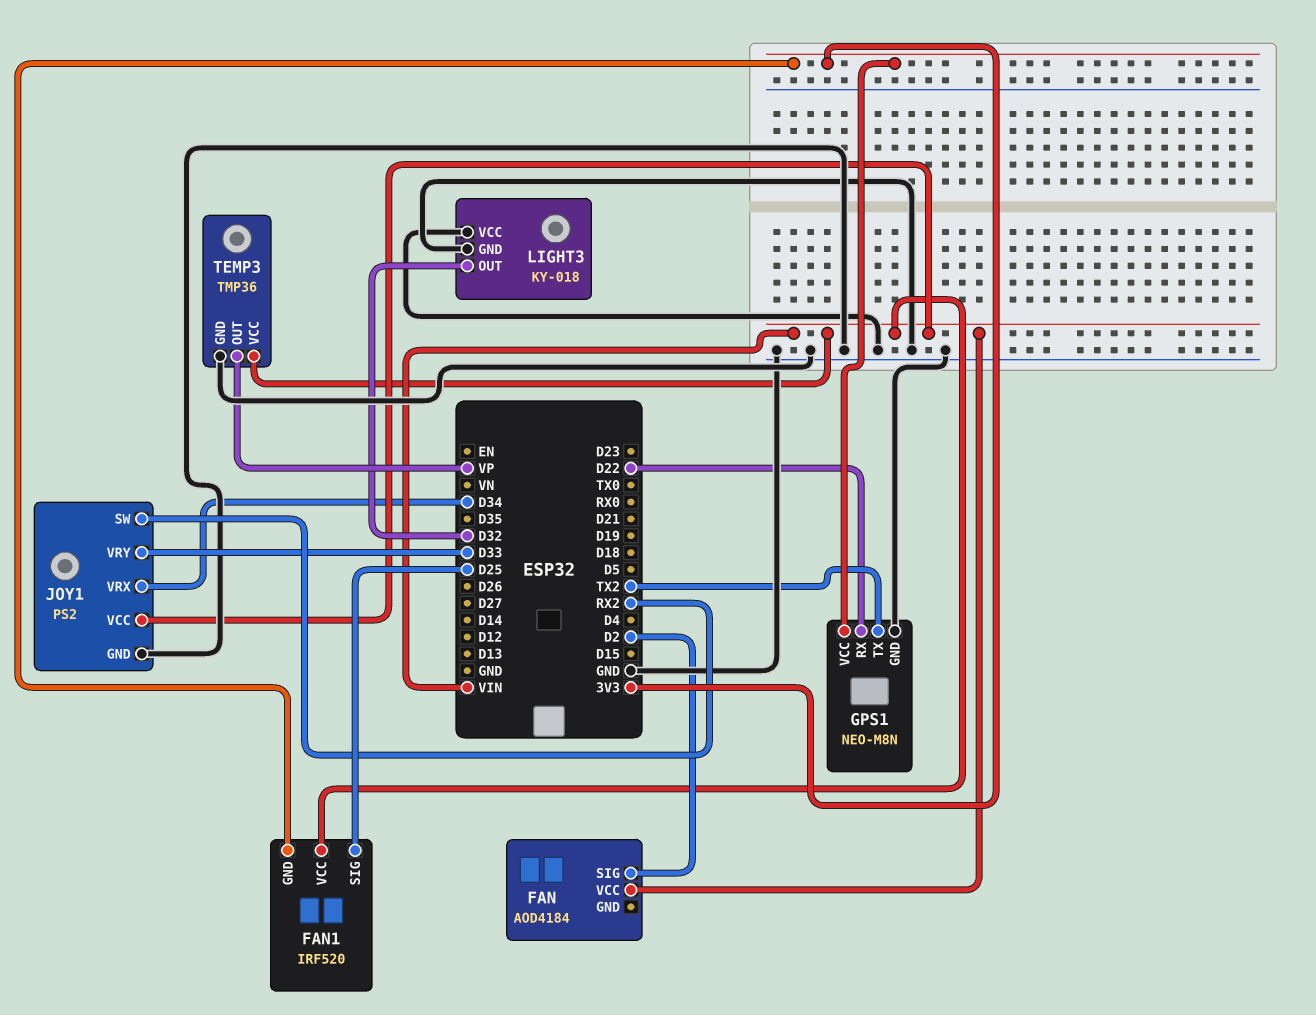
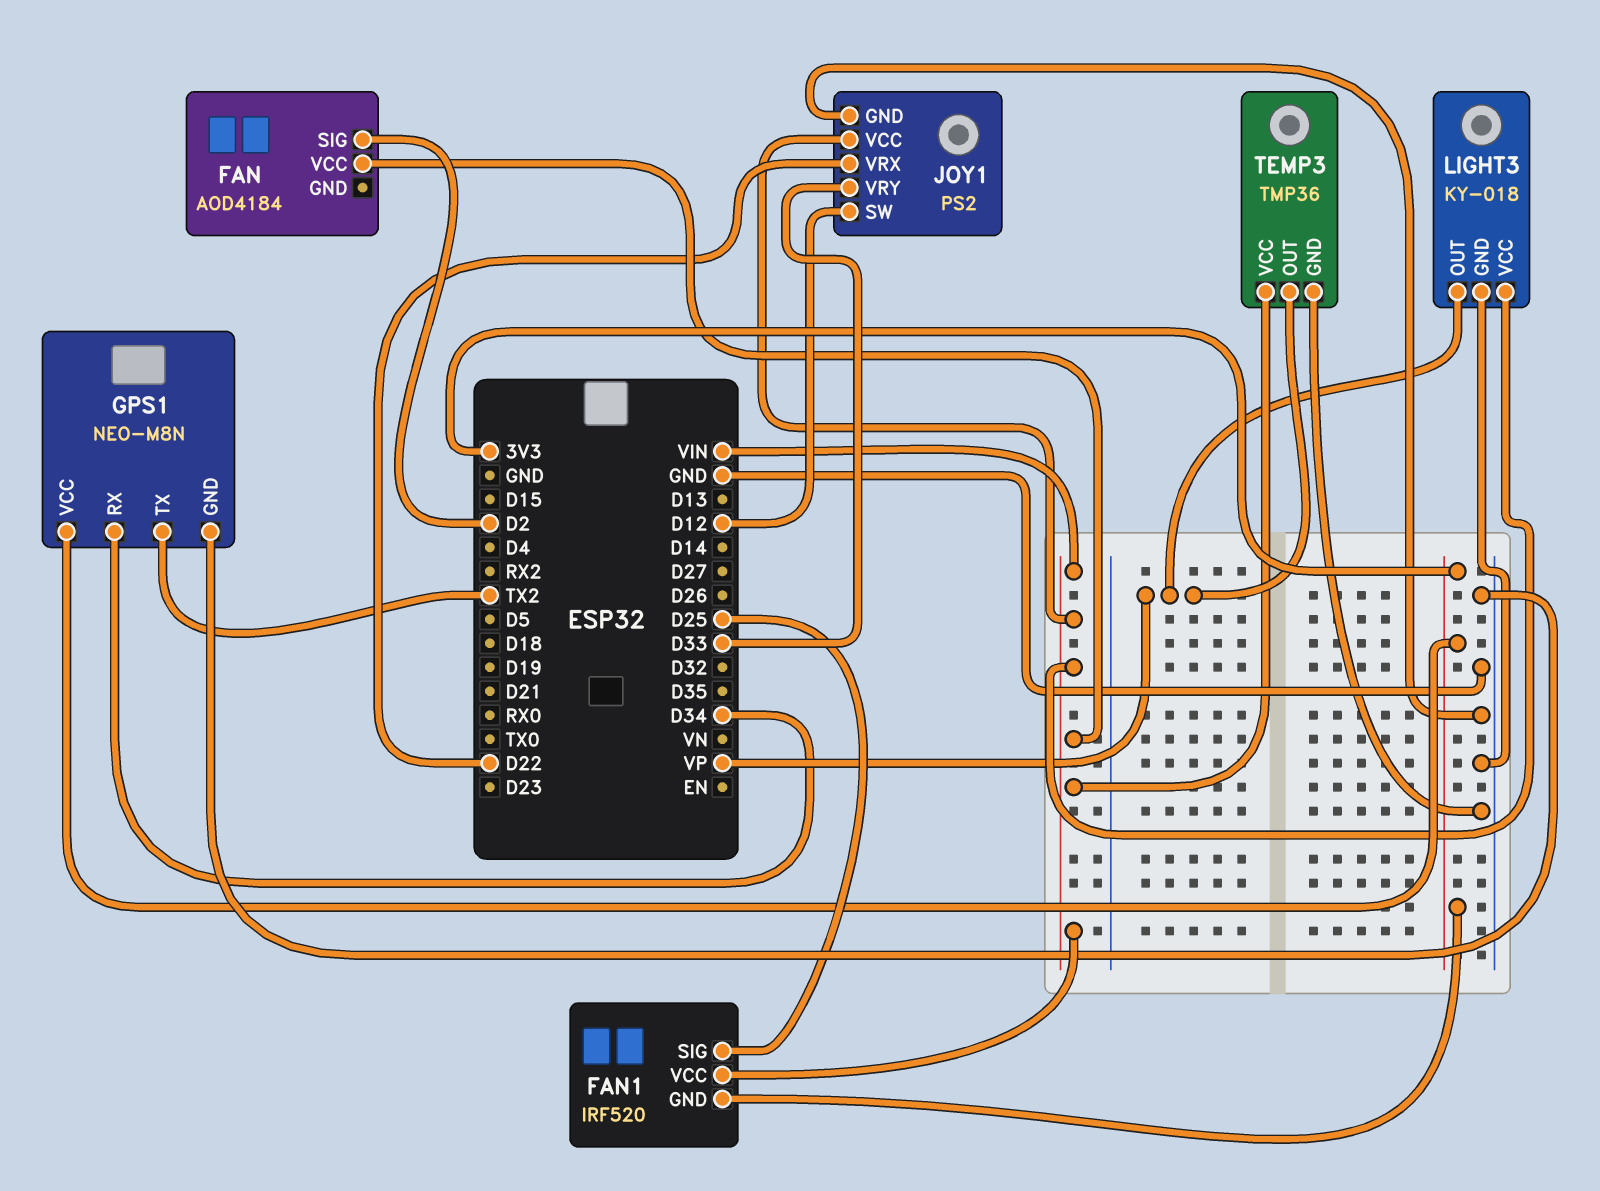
GPS1 pin RX: D22 -> D34
JOY1 pin SW: RX2 -> D12
JOY1 pin VRX: D34 -> D22
LIGHT3 pin OUT: D32 -> VP
LIGHT3 pin VCC: GND -> VIN

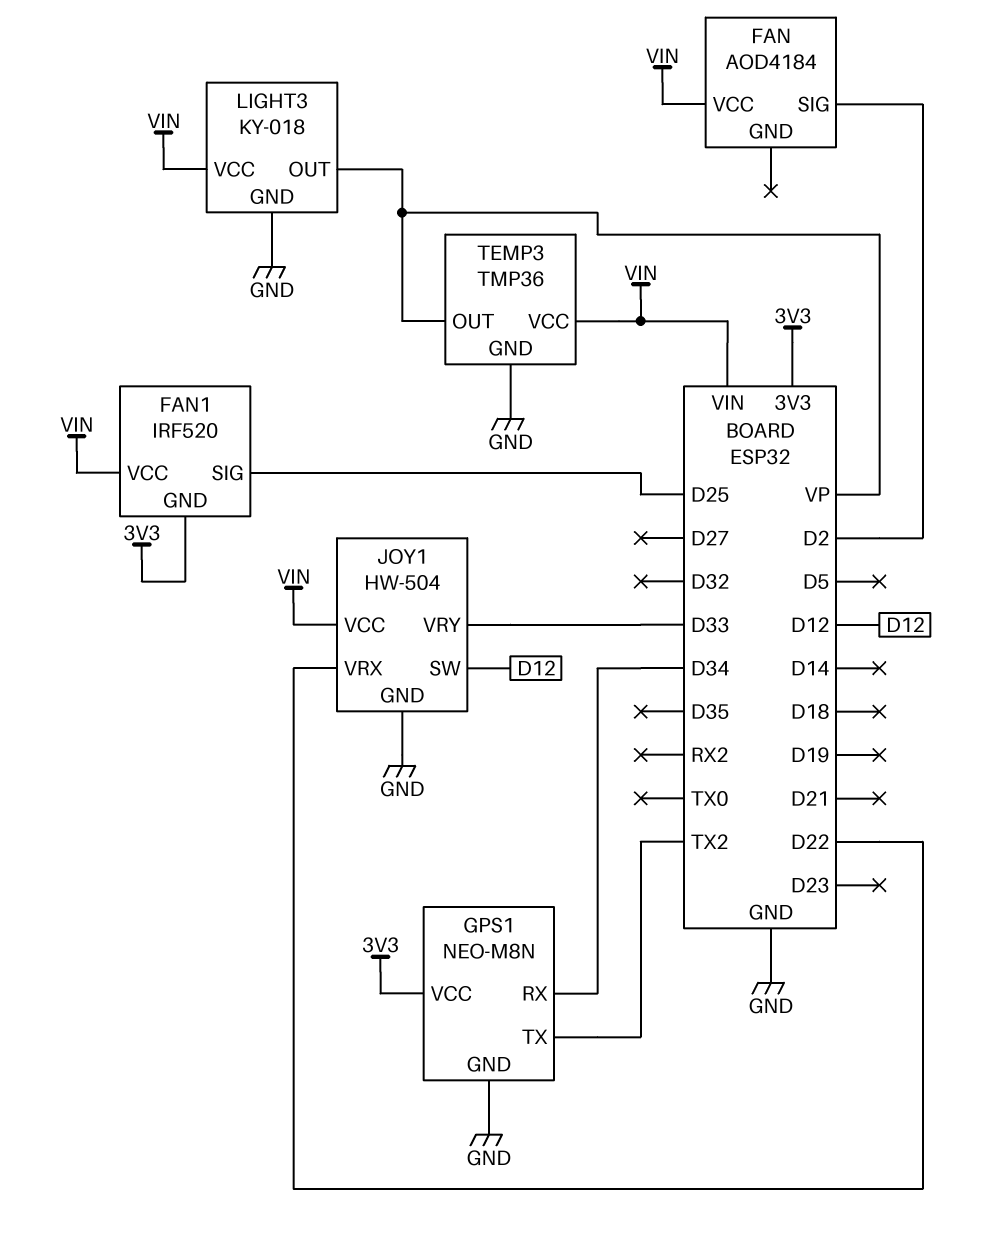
JOY1: PS2 -> HW-504

